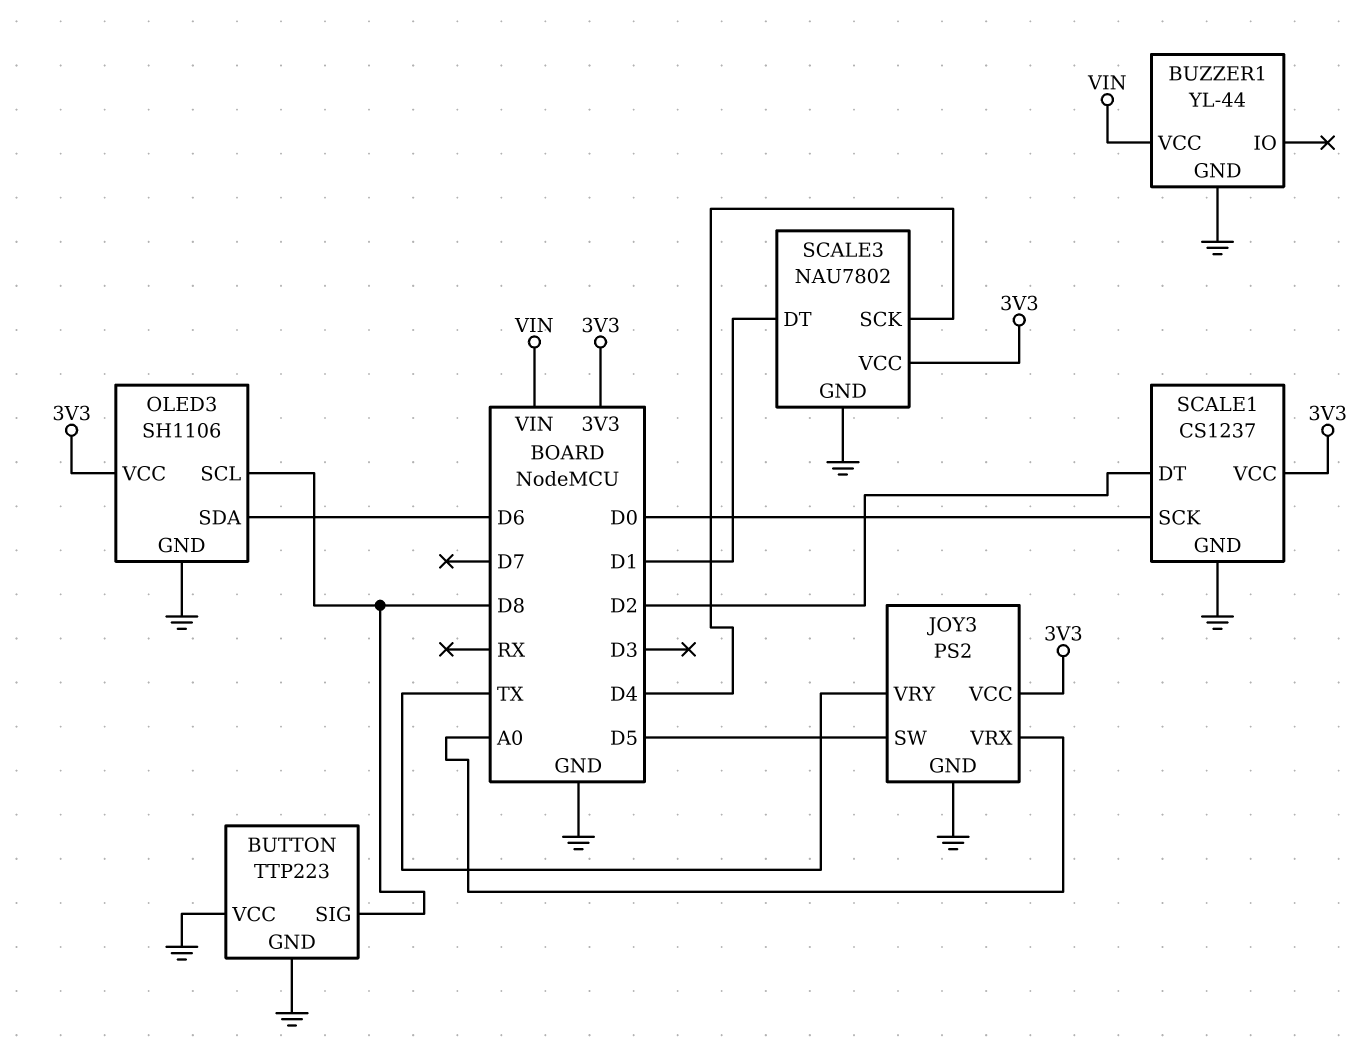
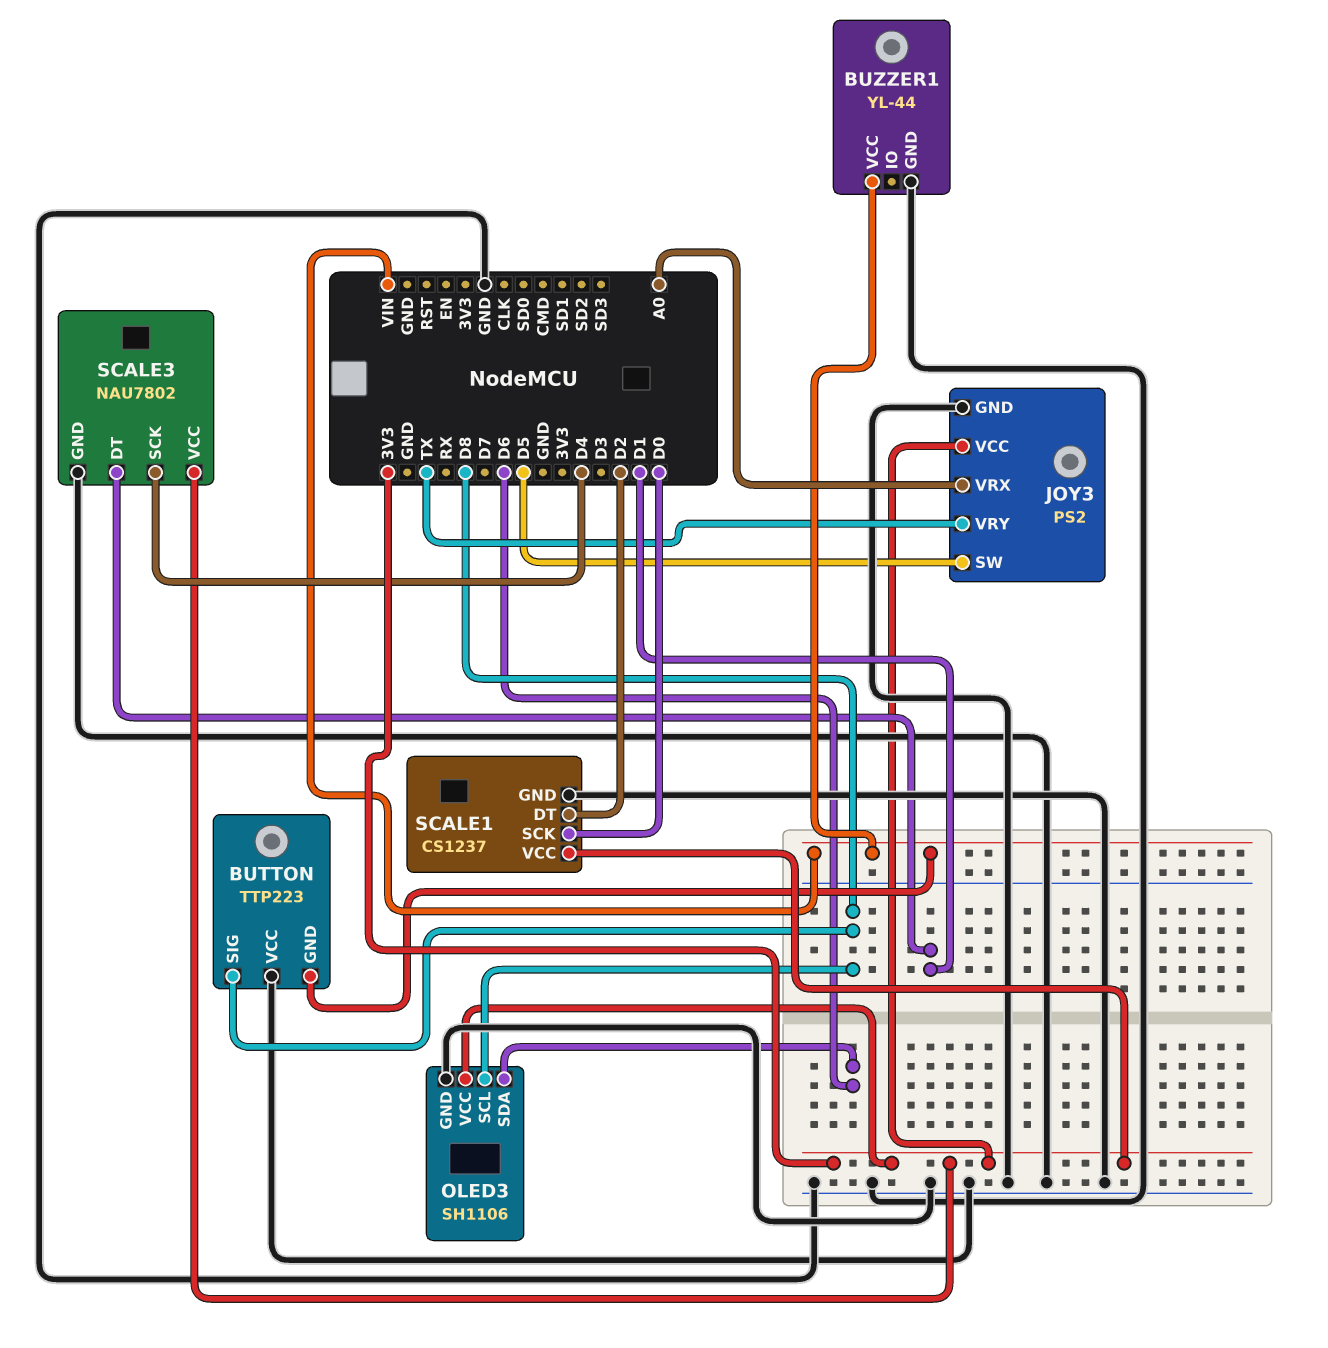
BUTTON pin GND: GND -> VIN

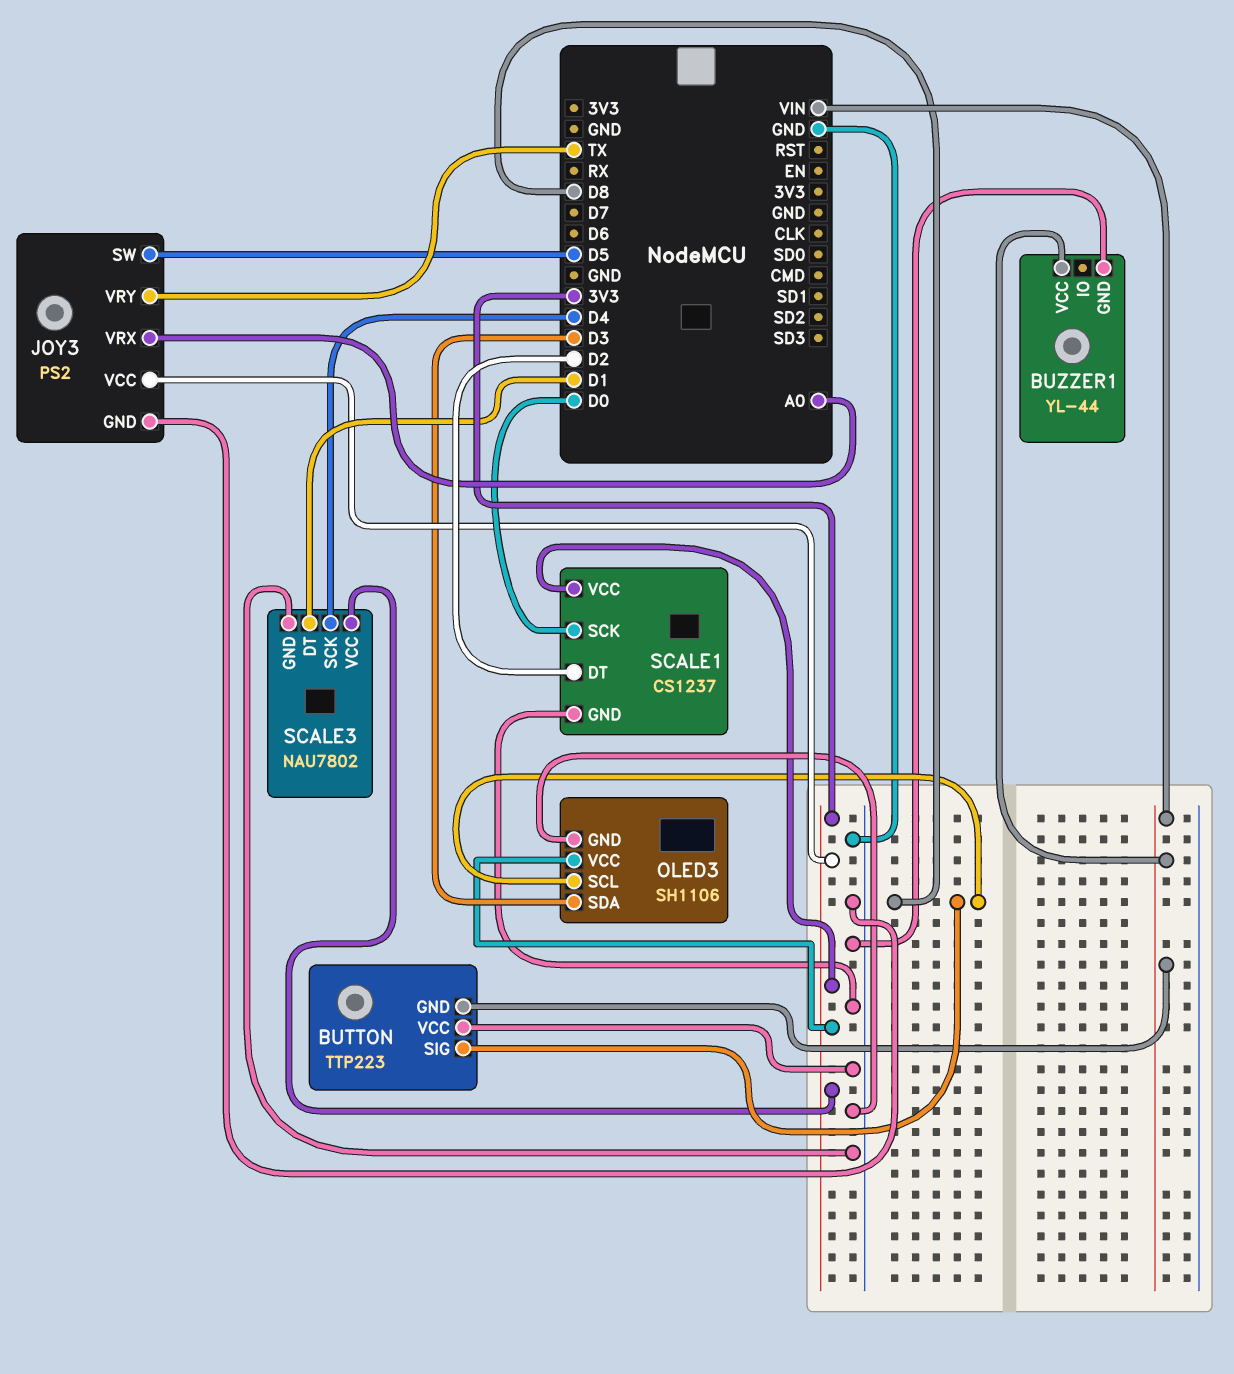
OLED3 pin SDA: D6 -> D3

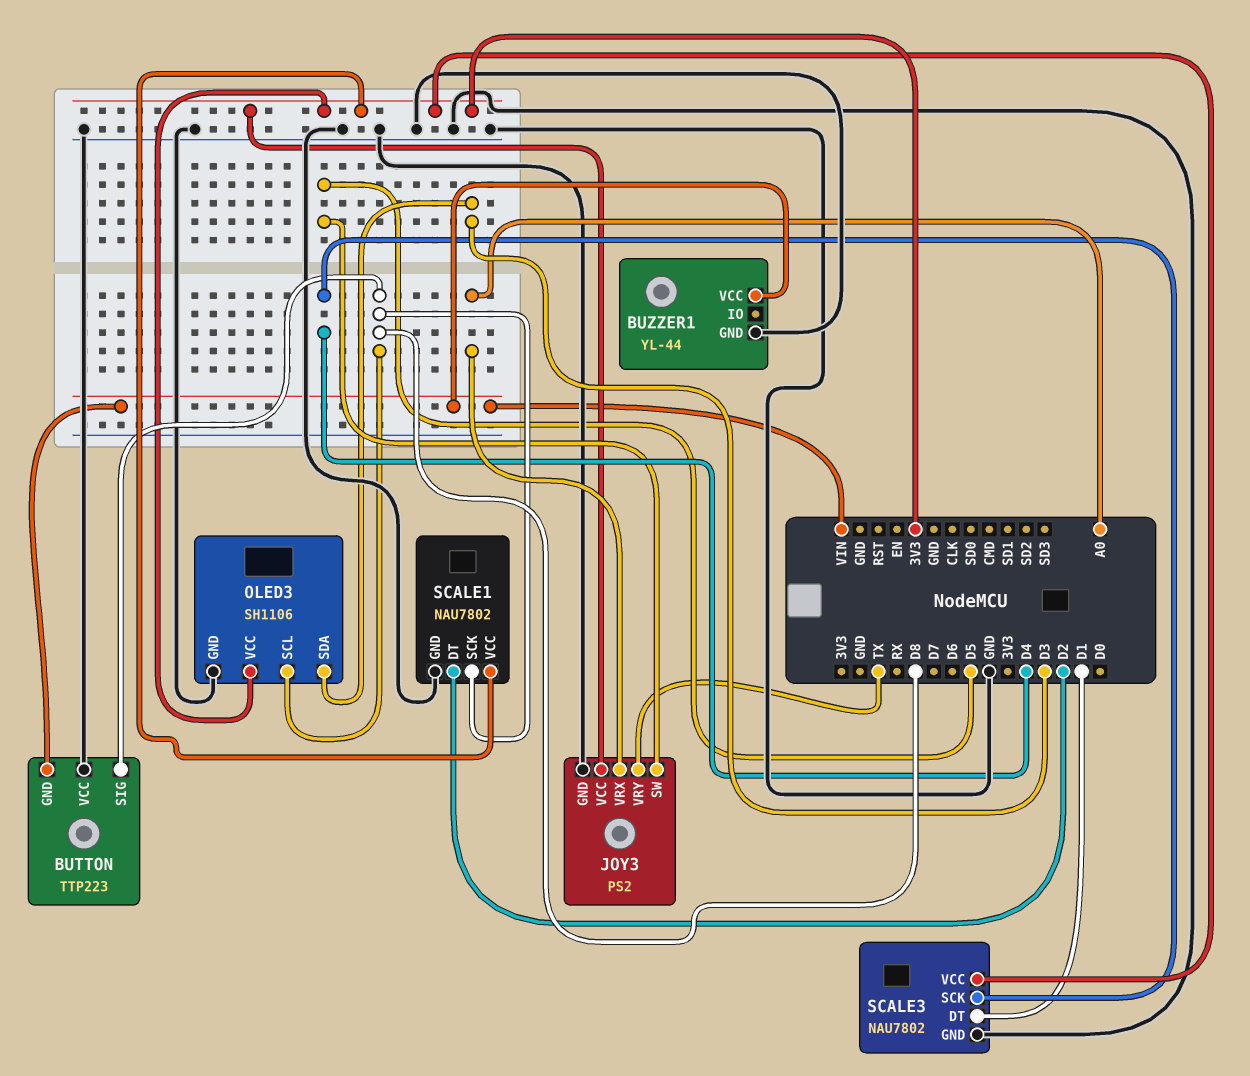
SCALE1: CS1237 -> NAU7802
SCALE1 pin SCK: D0 -> D8

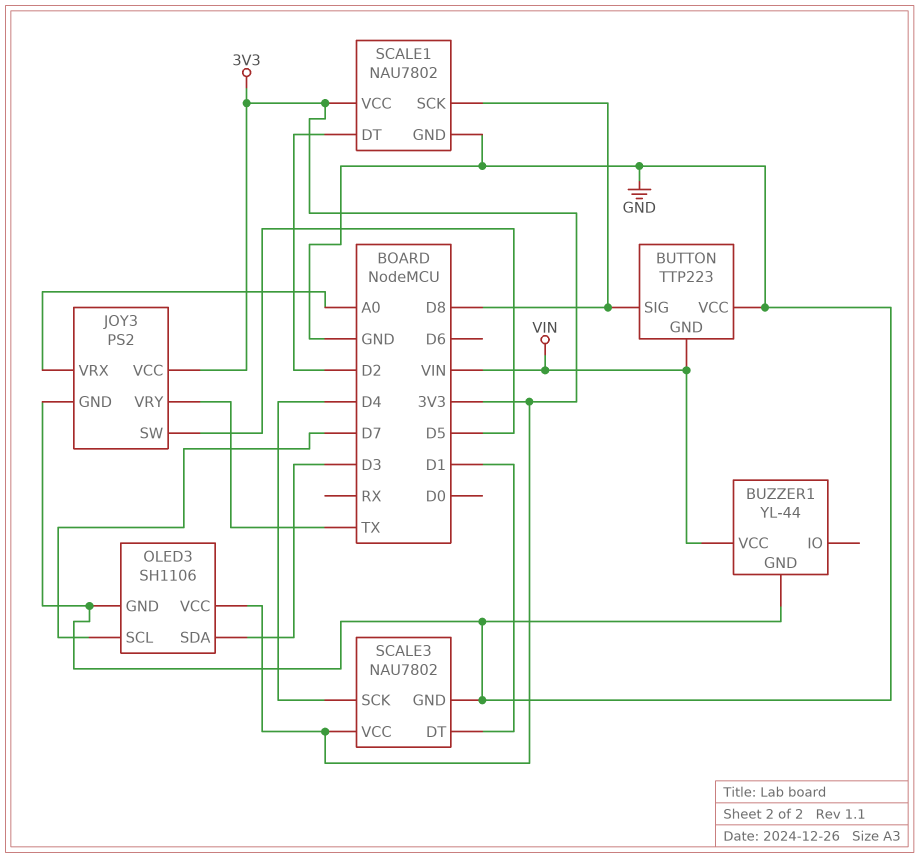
OLED3 pin SCL: D8 -> D7

